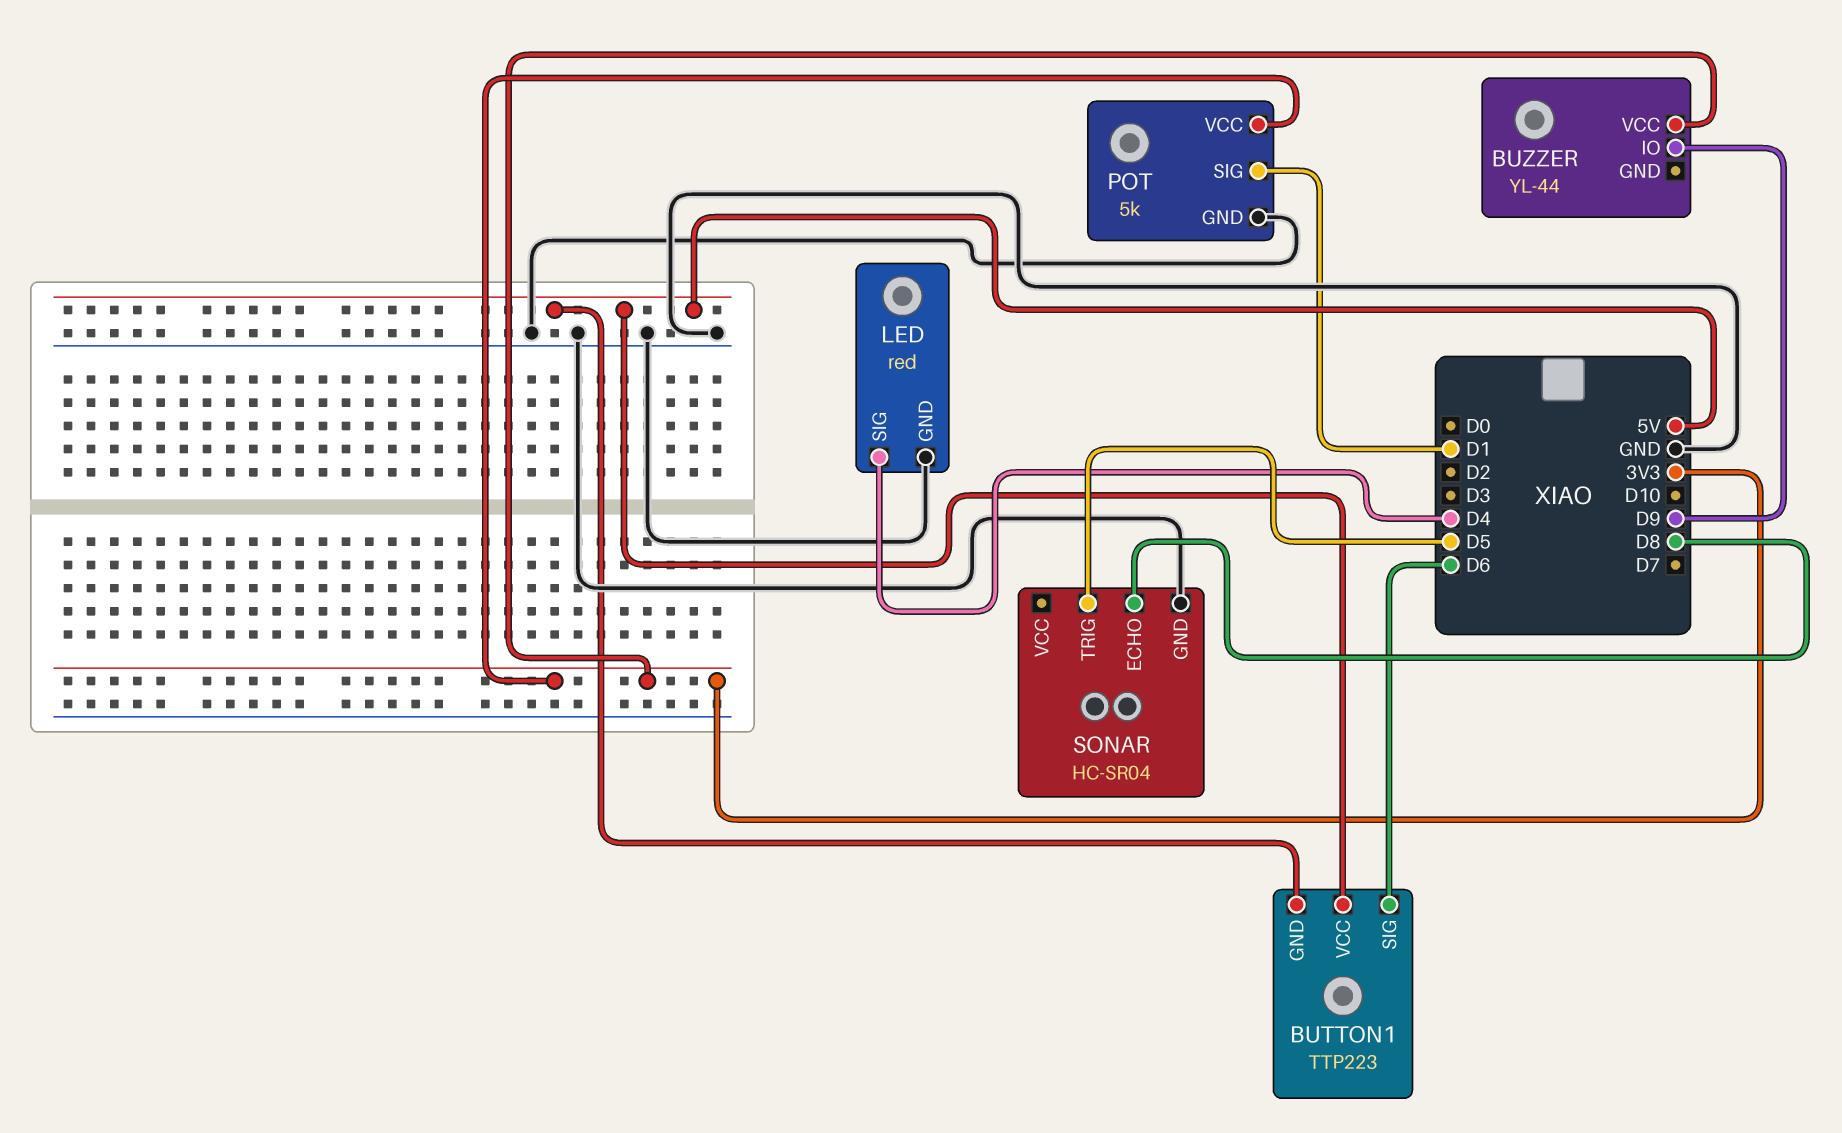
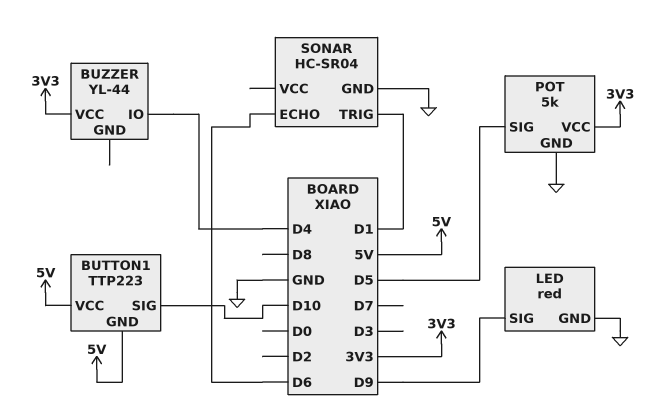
BUTTON1 pin SIG: D6 -> D10
BUZZER pin IO: D9 -> D4
LED pin SIG: D4 -> D9
POT pin SIG: D1 -> D5
SONAR pin ECHO: D8 -> D6
SONAR pin TRIG: D5 -> D1

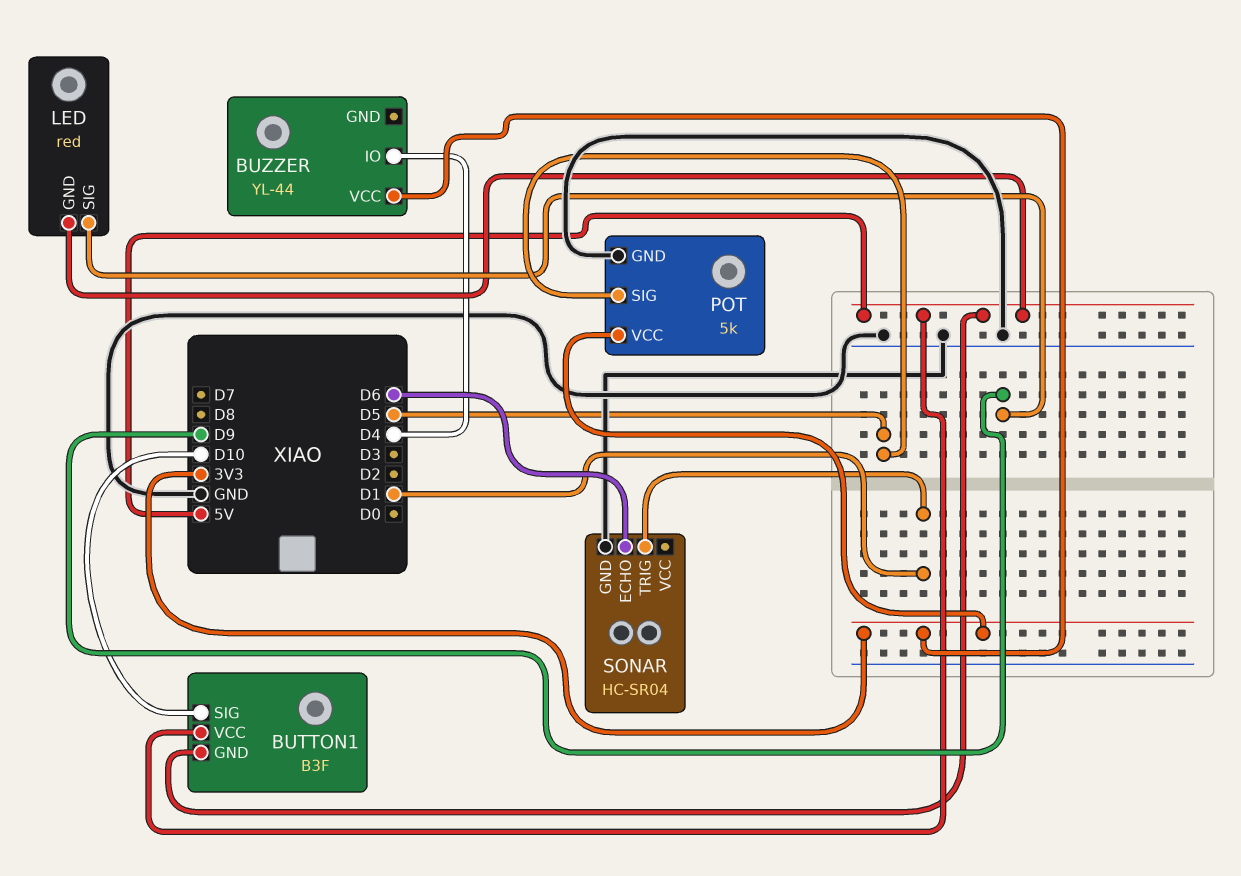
BUTTON1: TTP223 -> B3F
LED pin GND: GND -> 5V

